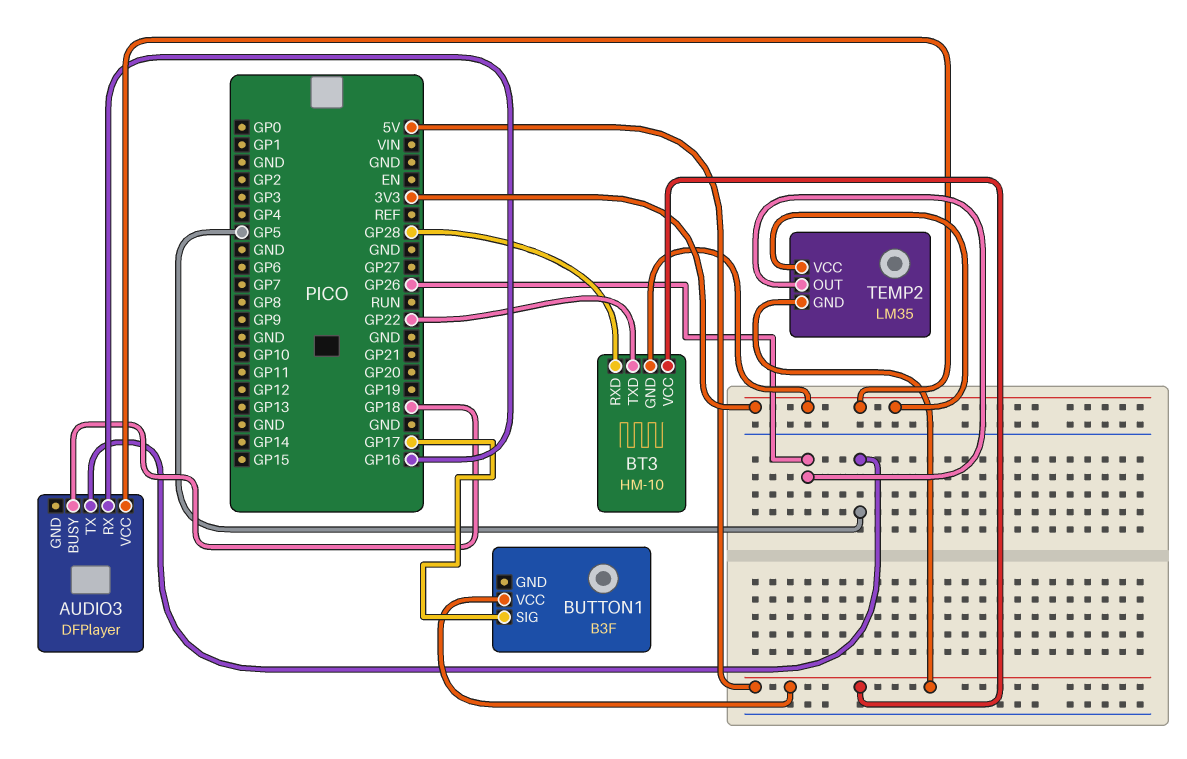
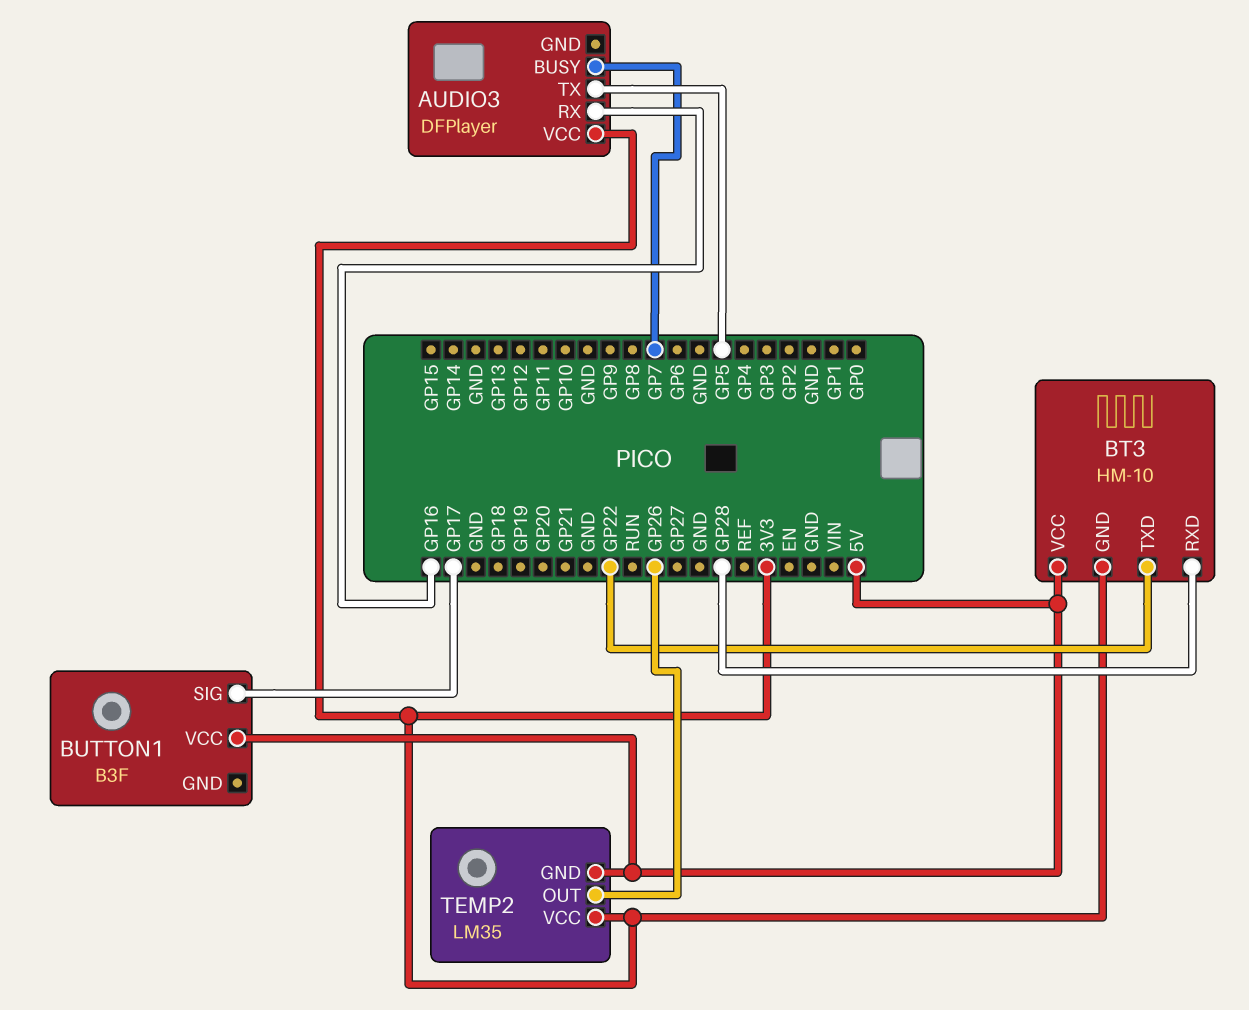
AUDIO3 pin BUSY: GP18 -> GP7

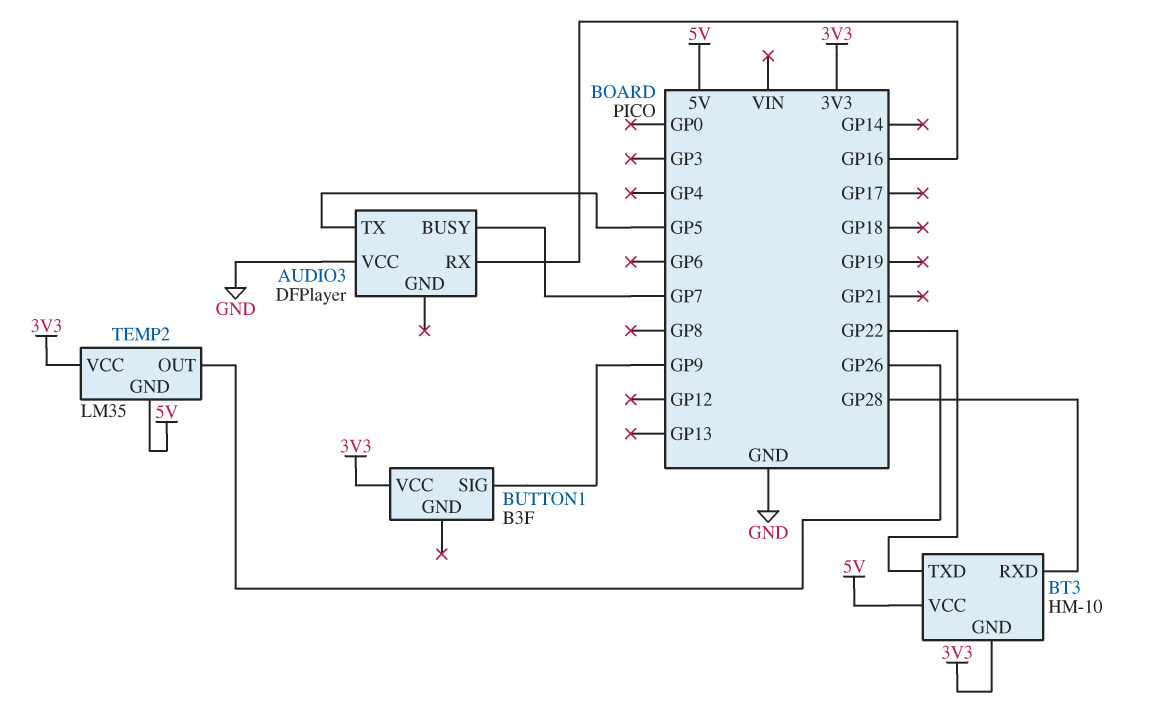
AUDIO3 pin VCC: 3V3 -> GND
BUTTON1 pin SIG: GP17 -> GP9
BUTTON1 pin VCC: 5V -> 3V3

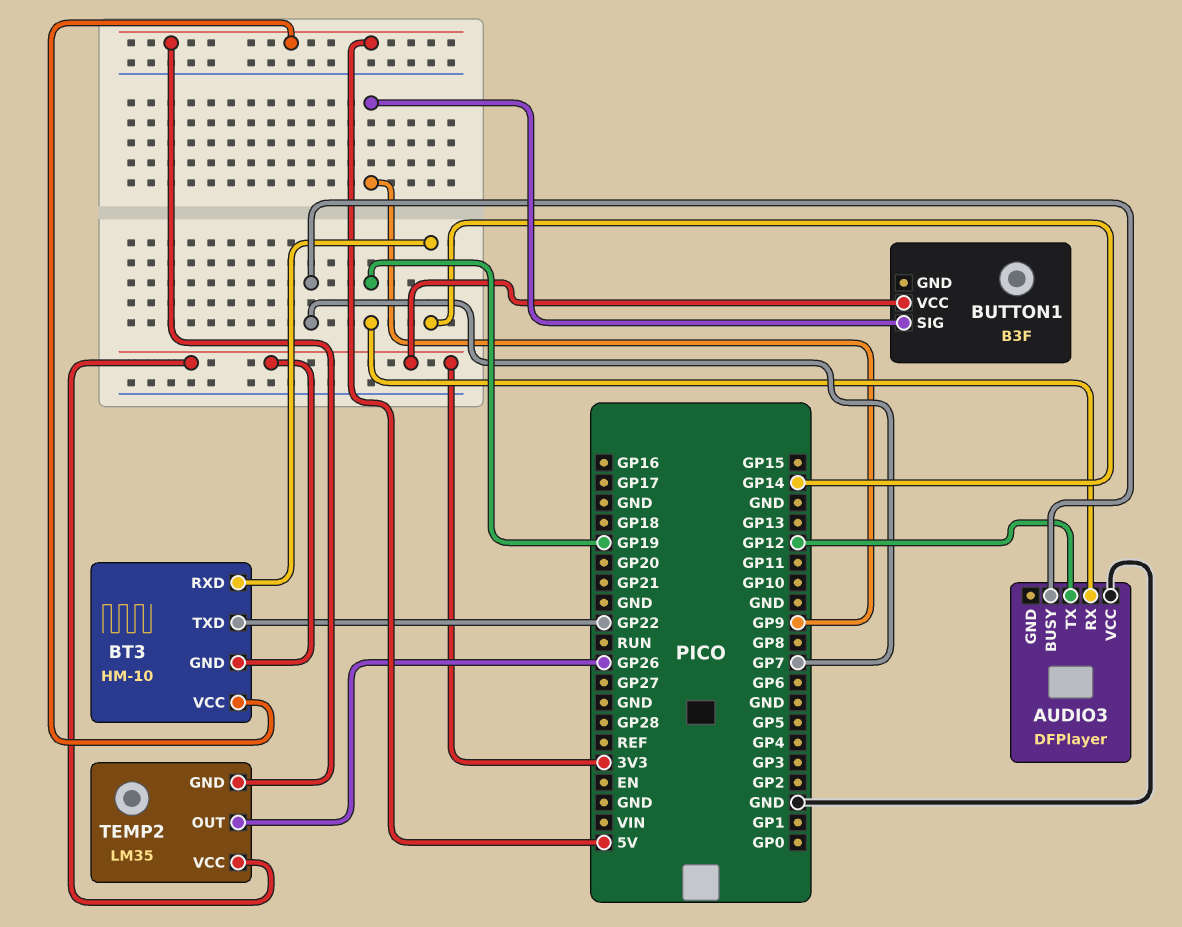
AUDIO3 pin RX: GP16 -> GP19
AUDIO3 pin TX: GP5 -> GP12
BT3 pin RXD: GP28 -> GP14

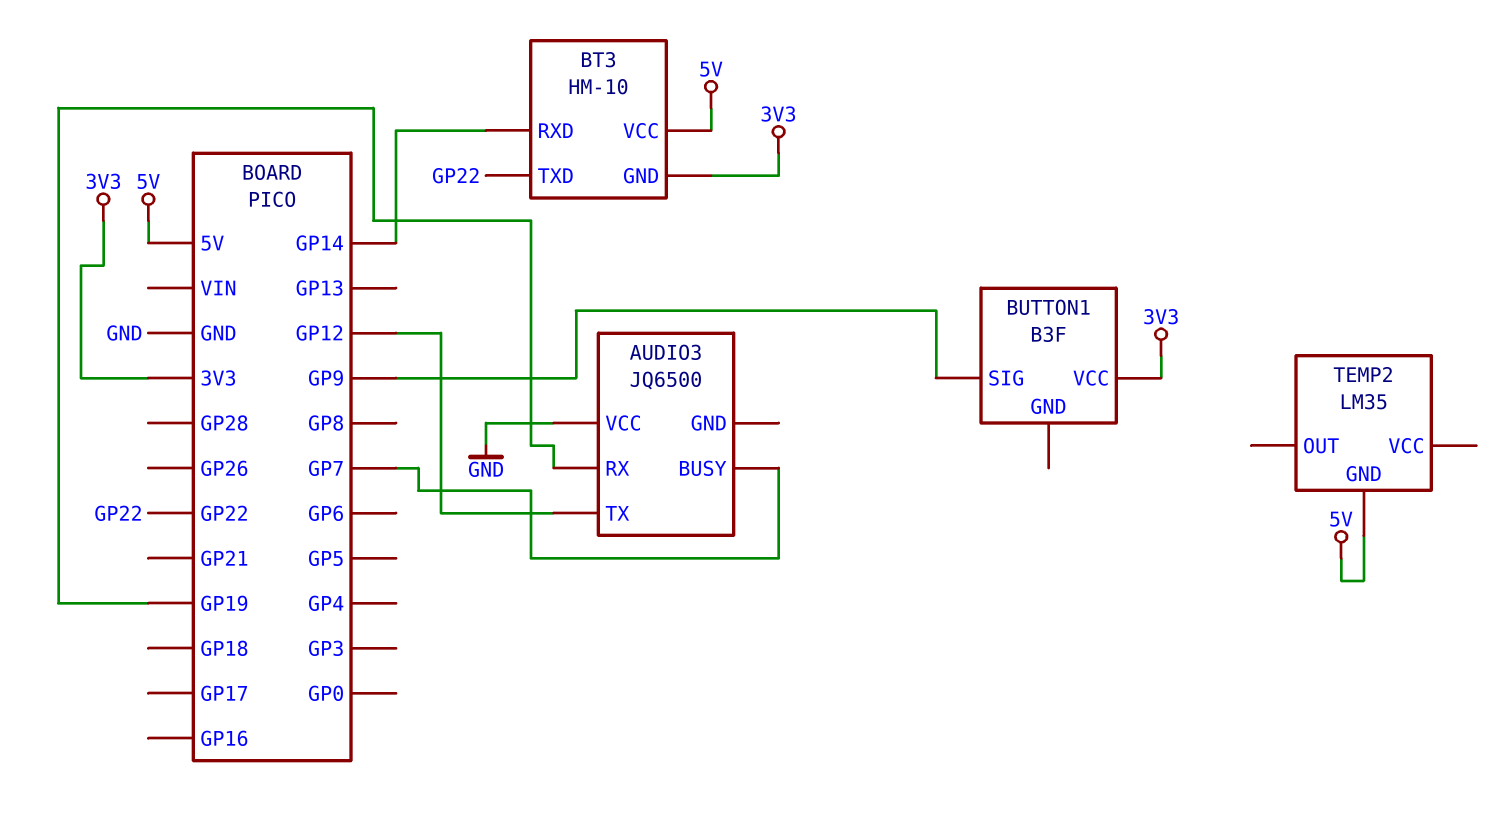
AUDIO3: DFPlayer -> JQ6500
TEMP2 pin OUT: GP26 -> none
TEMP2 pin VCC: 3V3 -> none

